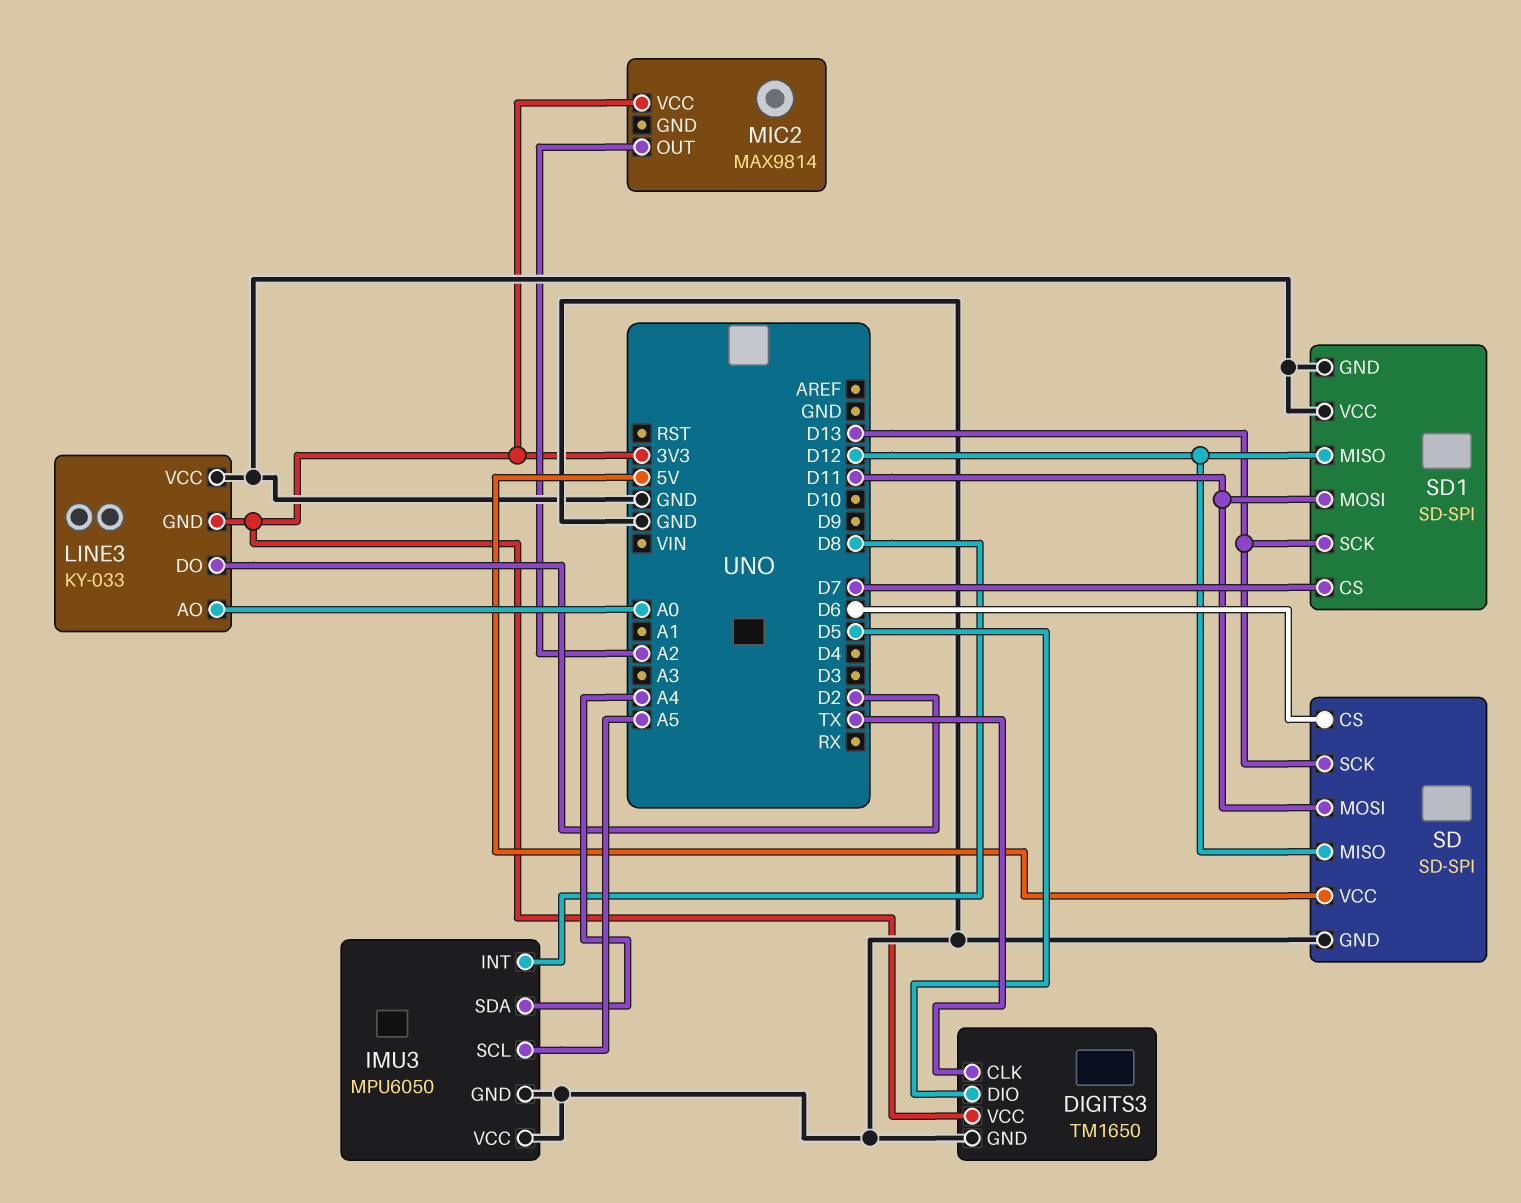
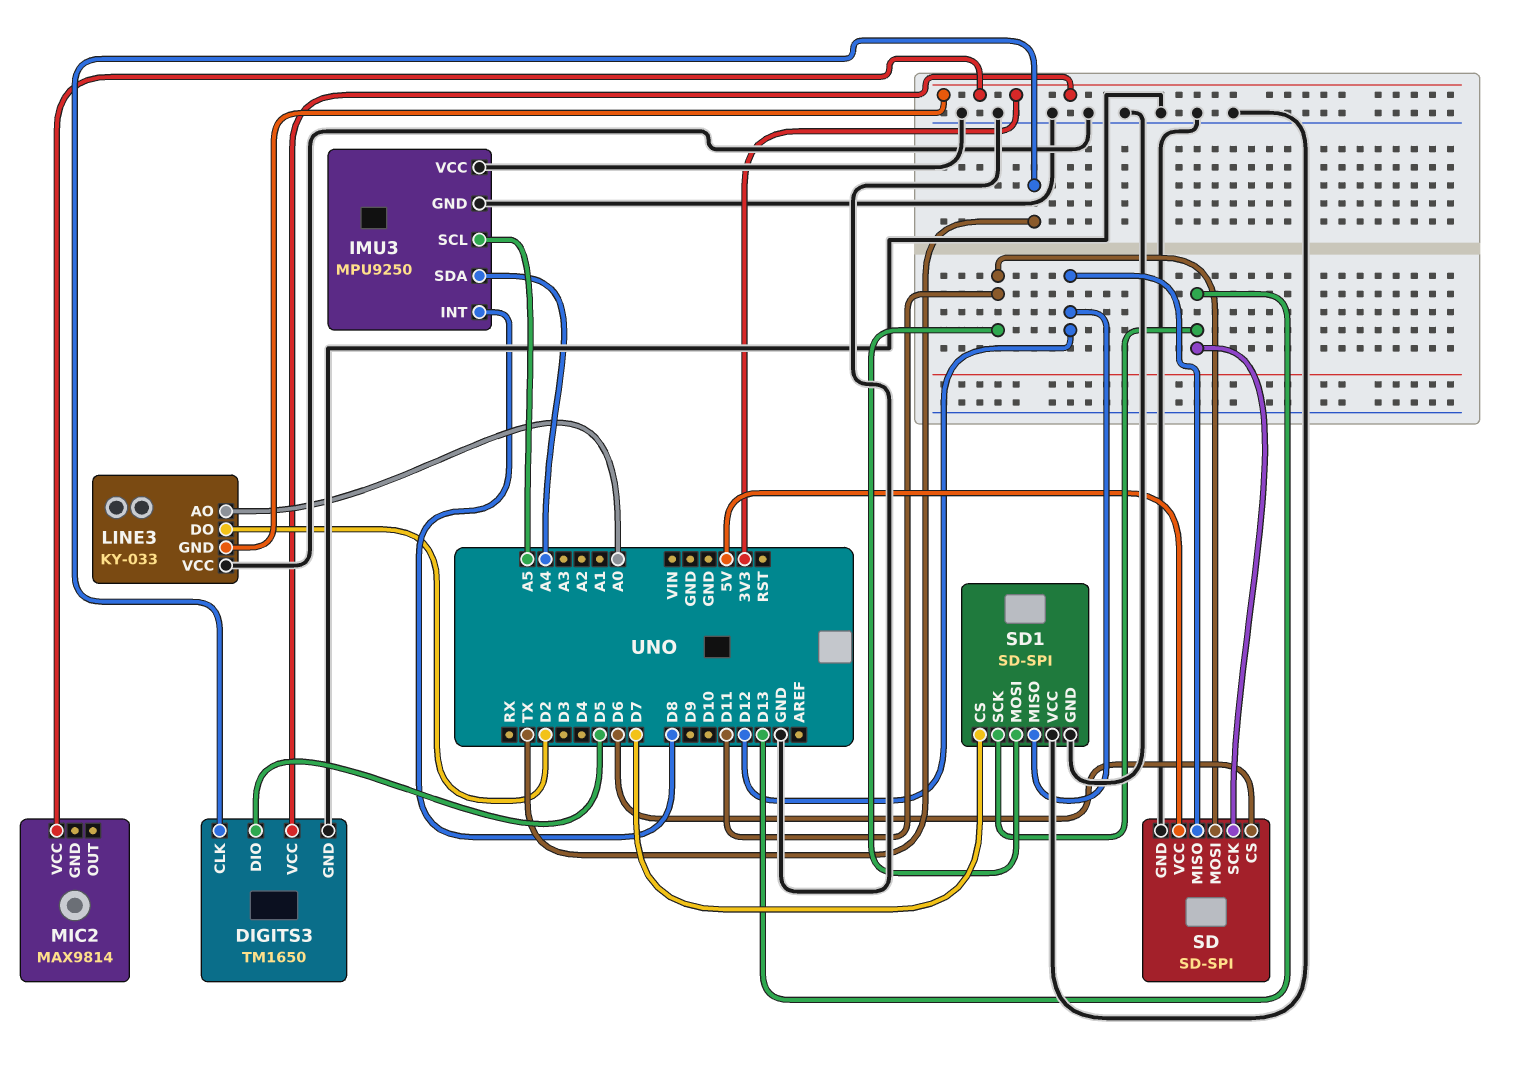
IMU3: MPU6050 -> MPU9250
MIC2 pin OUT: A2 -> none

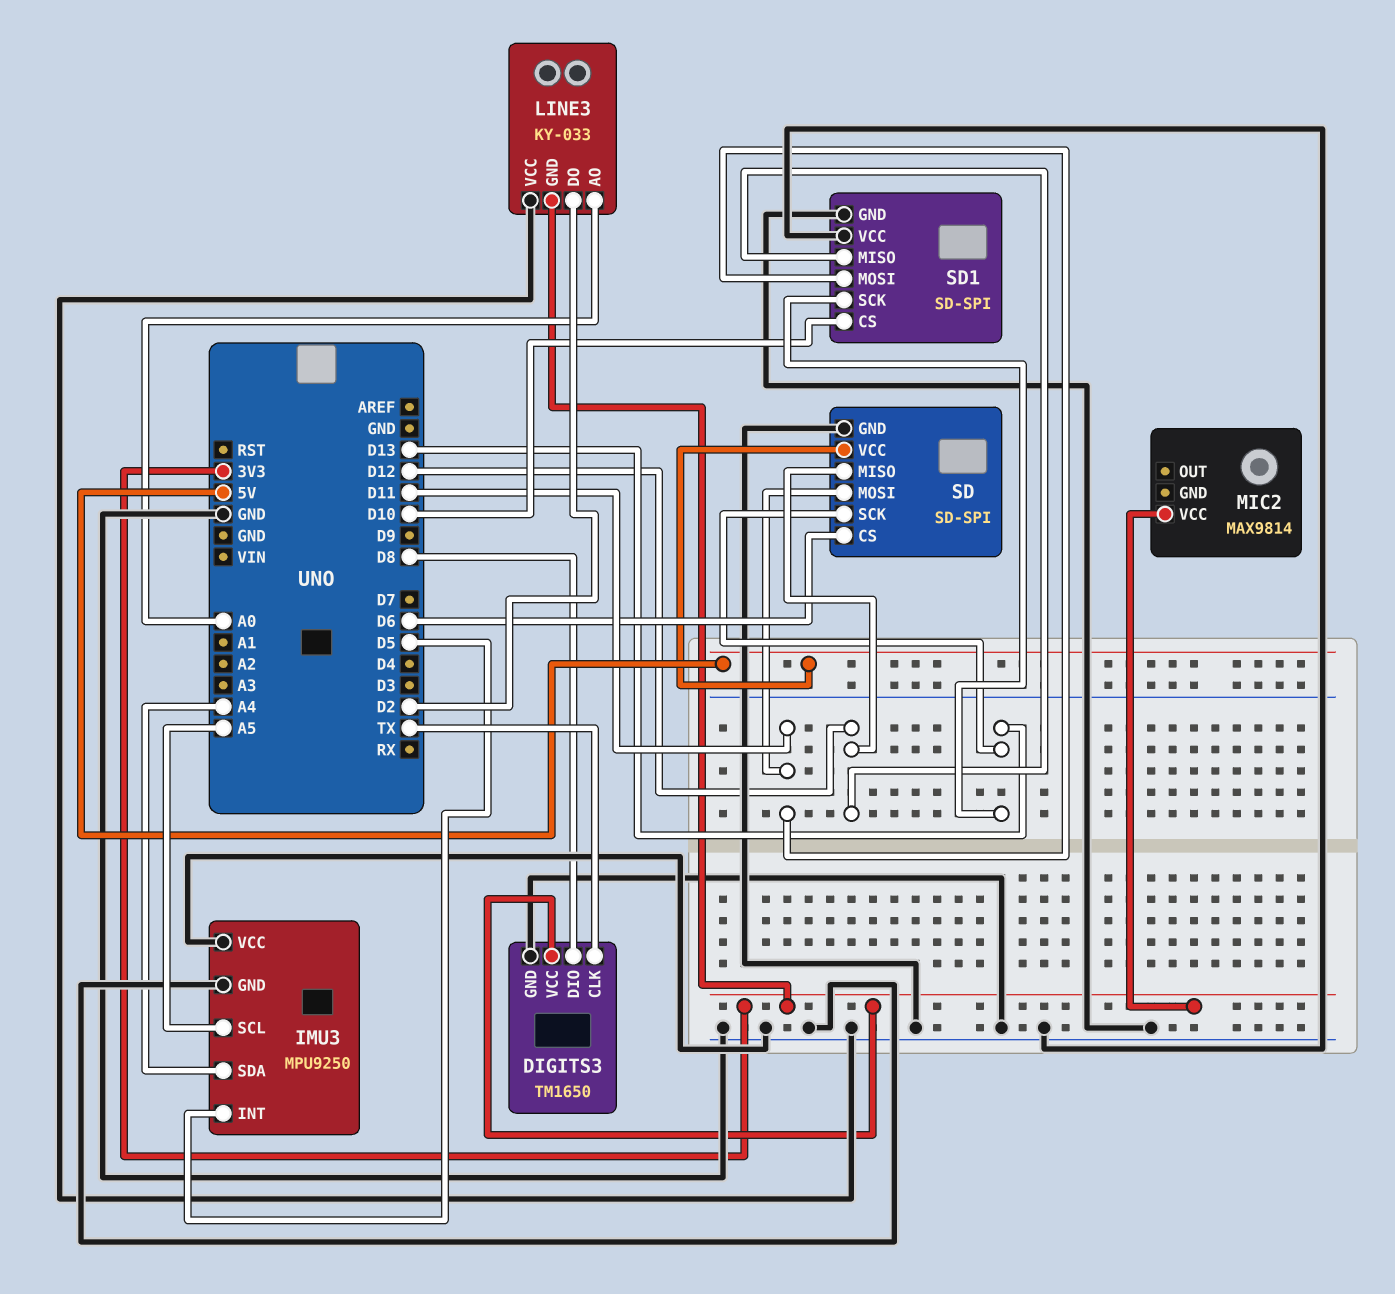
DIGITS3 pin DIO: D5 -> D8
IMU3 pin INT: D8 -> D5
SD1 pin CS: D7 -> D10

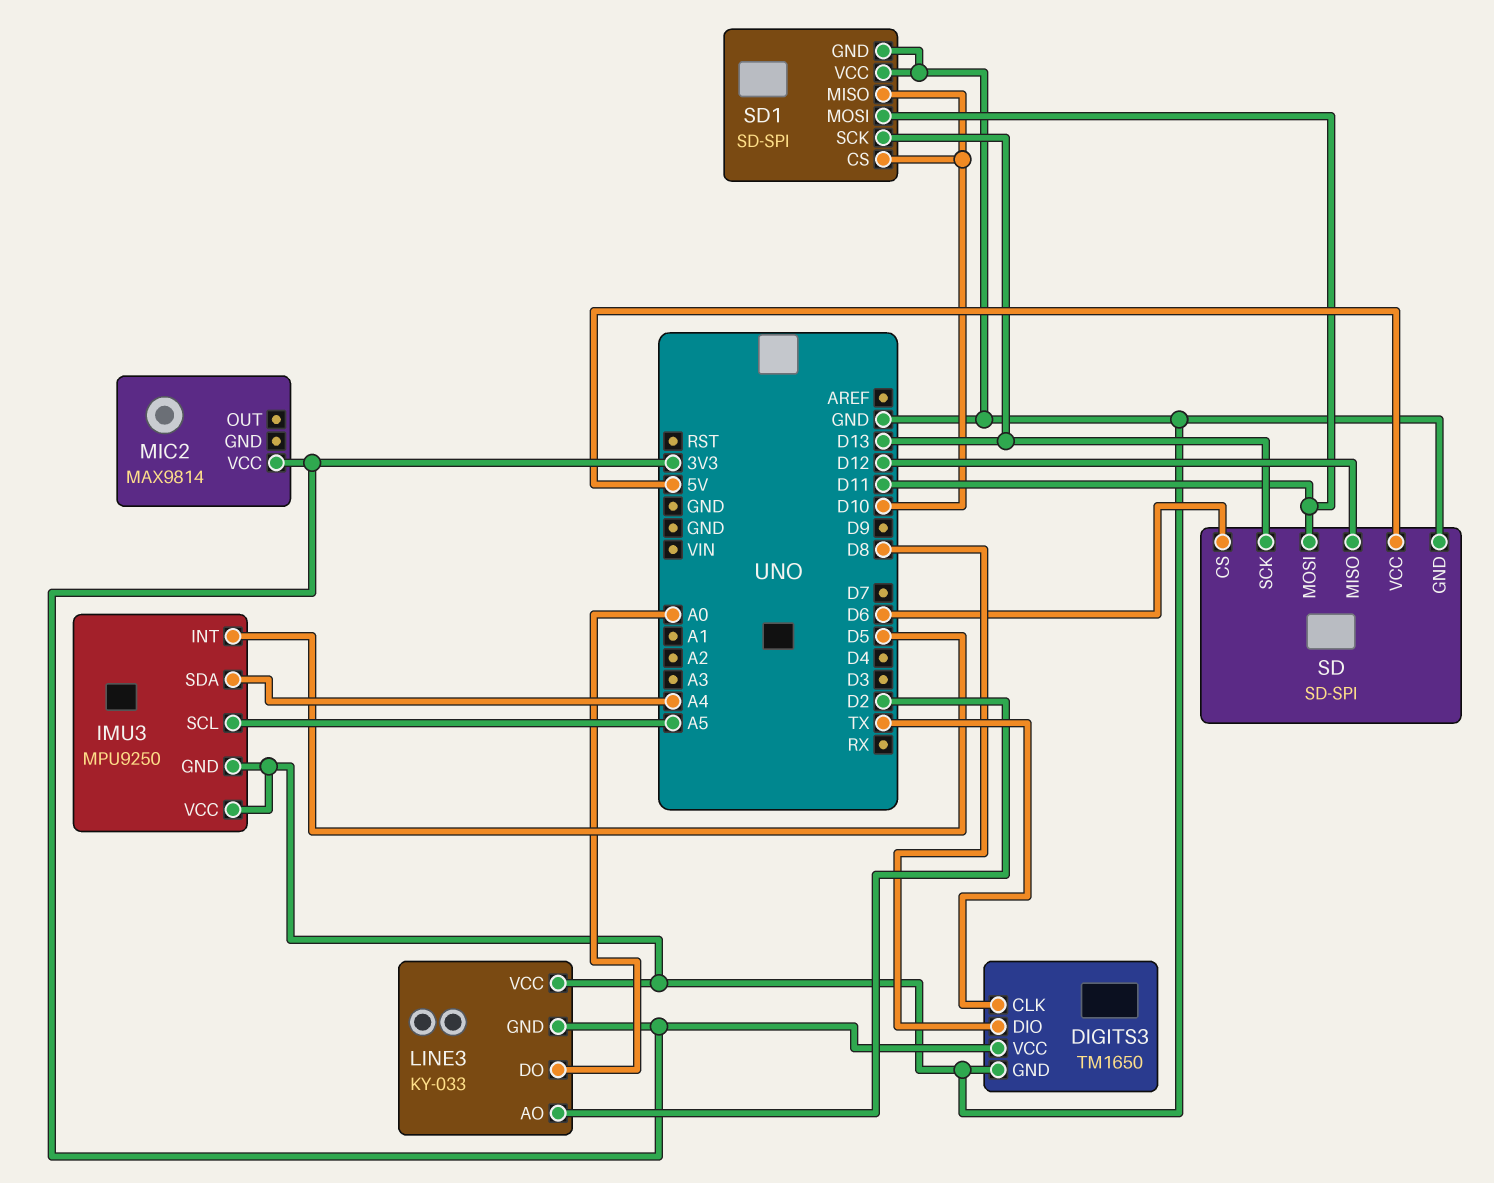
LINE3 pin AO: A0 -> D2
LINE3 pin DO: D2 -> A0
SD1 pin MISO: D12 -> D10

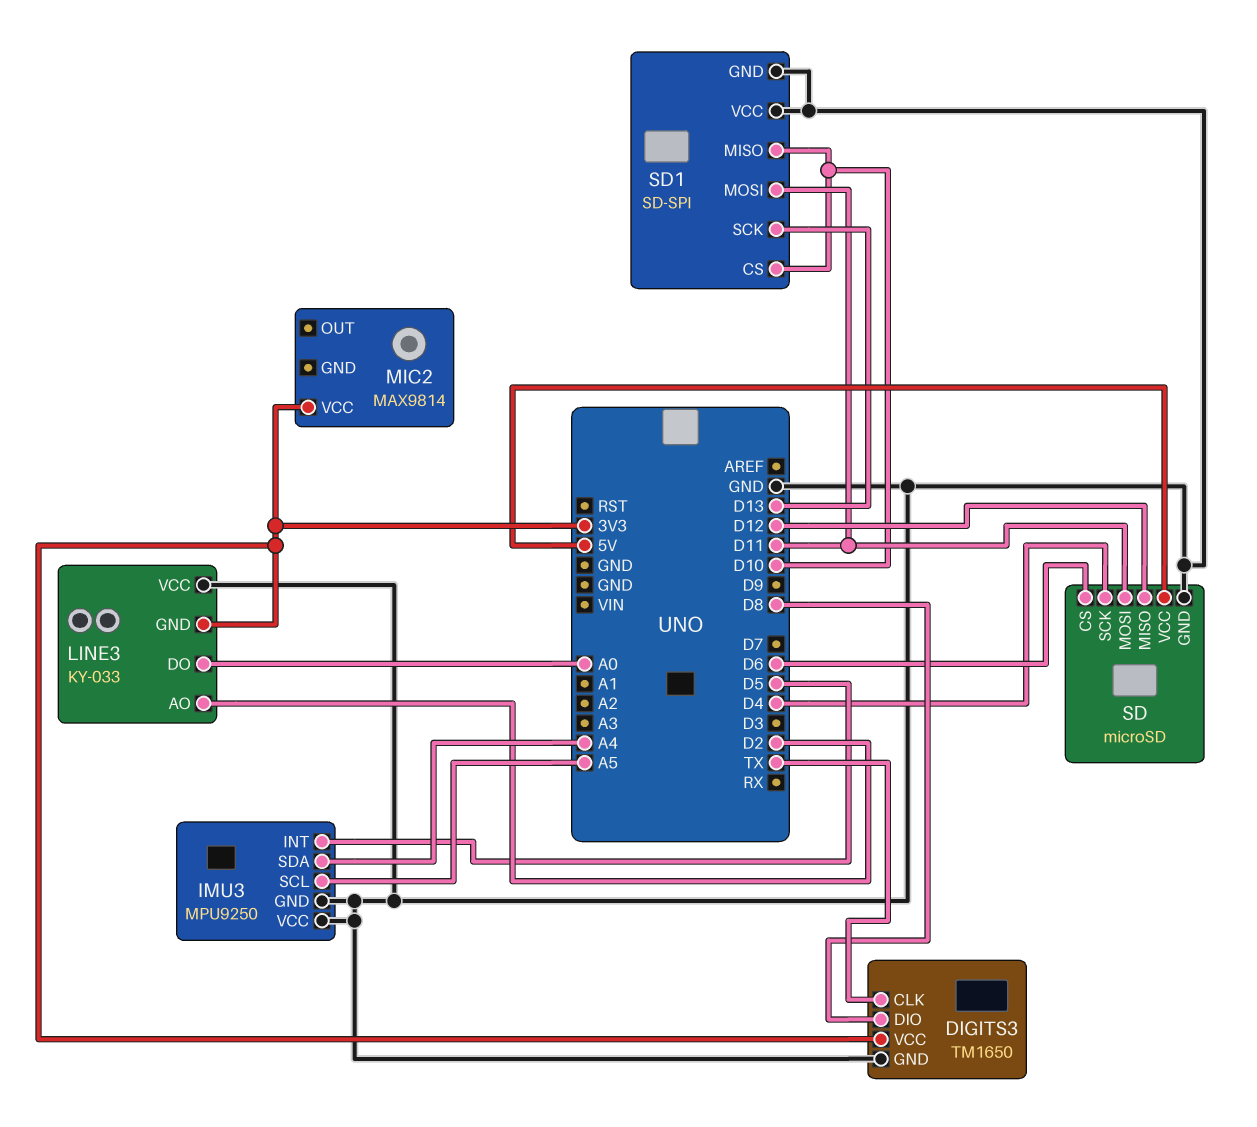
SD: SD-SPI -> microSD
SD pin SCK: D13 -> D4

